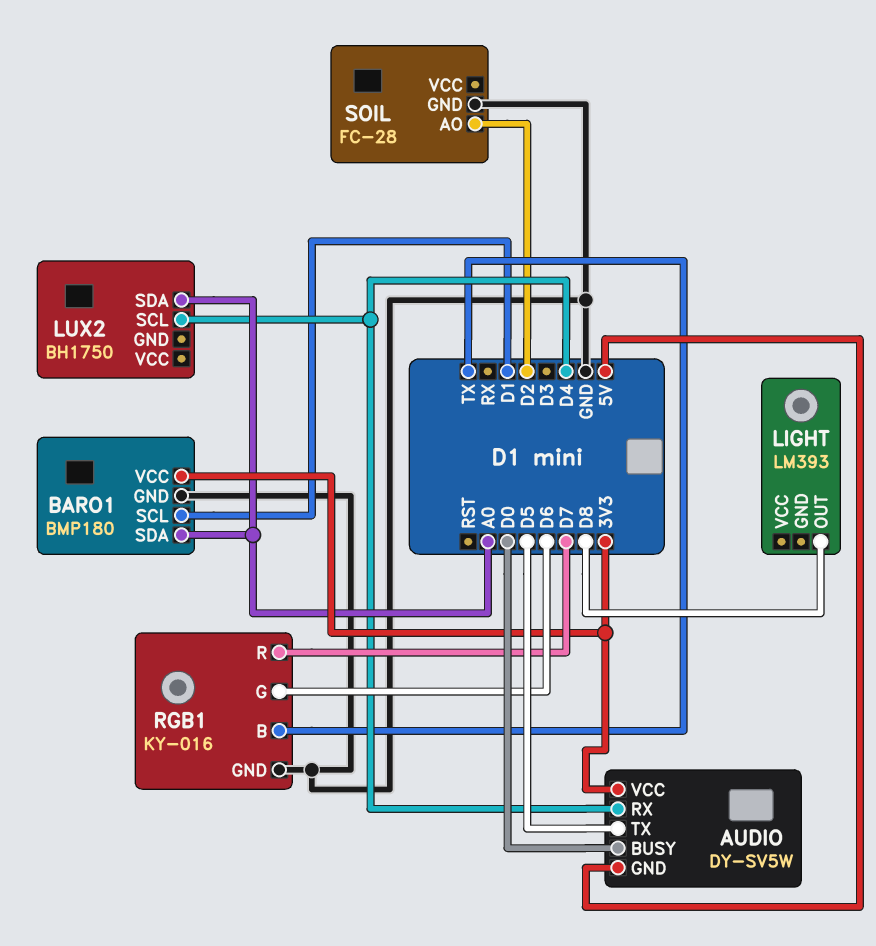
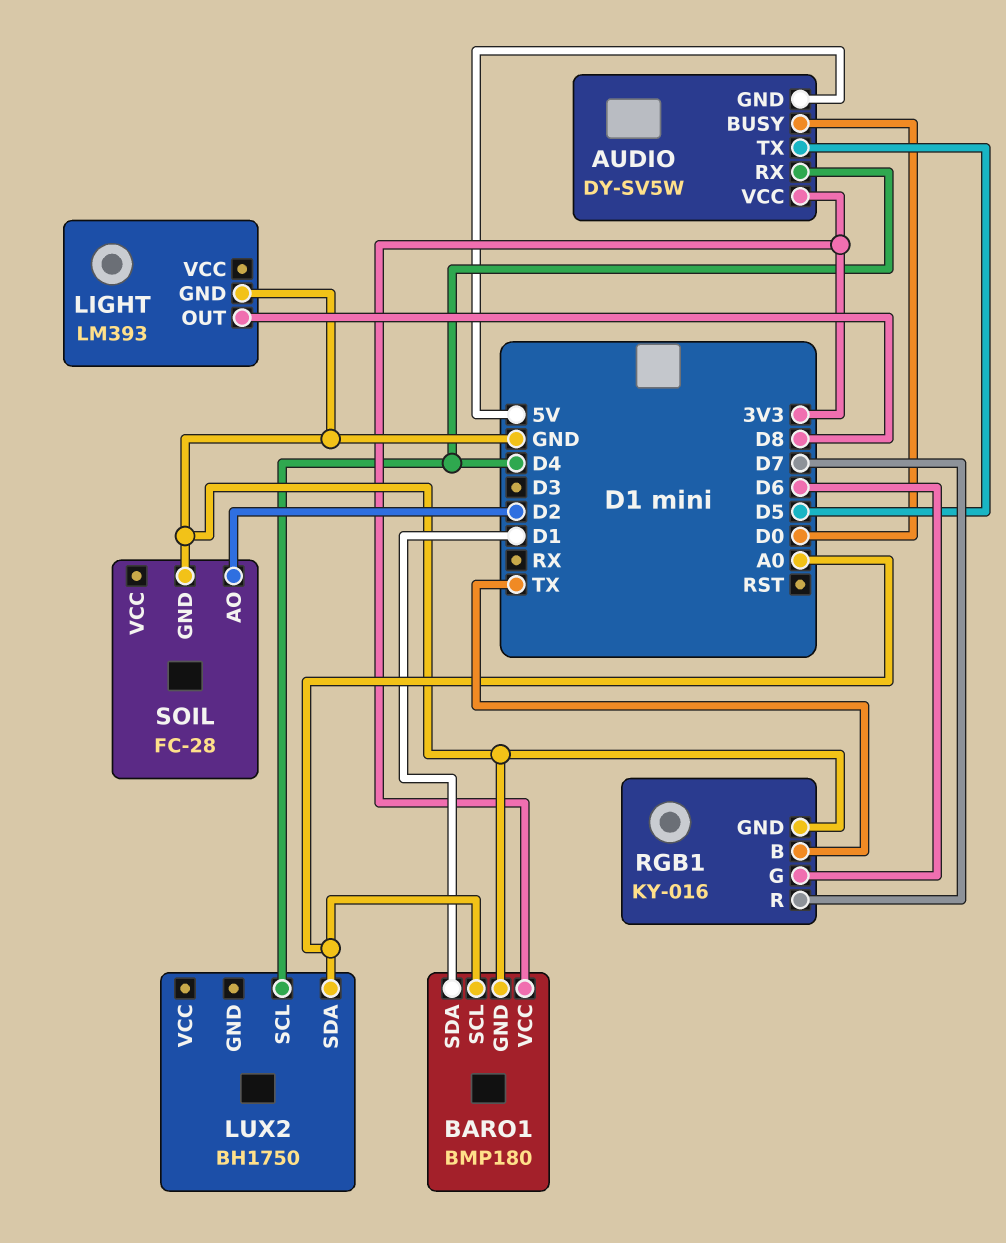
BARO1 pin SCL: D1 -> A0
BARO1 pin SDA: A0 -> D1
LIGHT pin GND: none -> GND

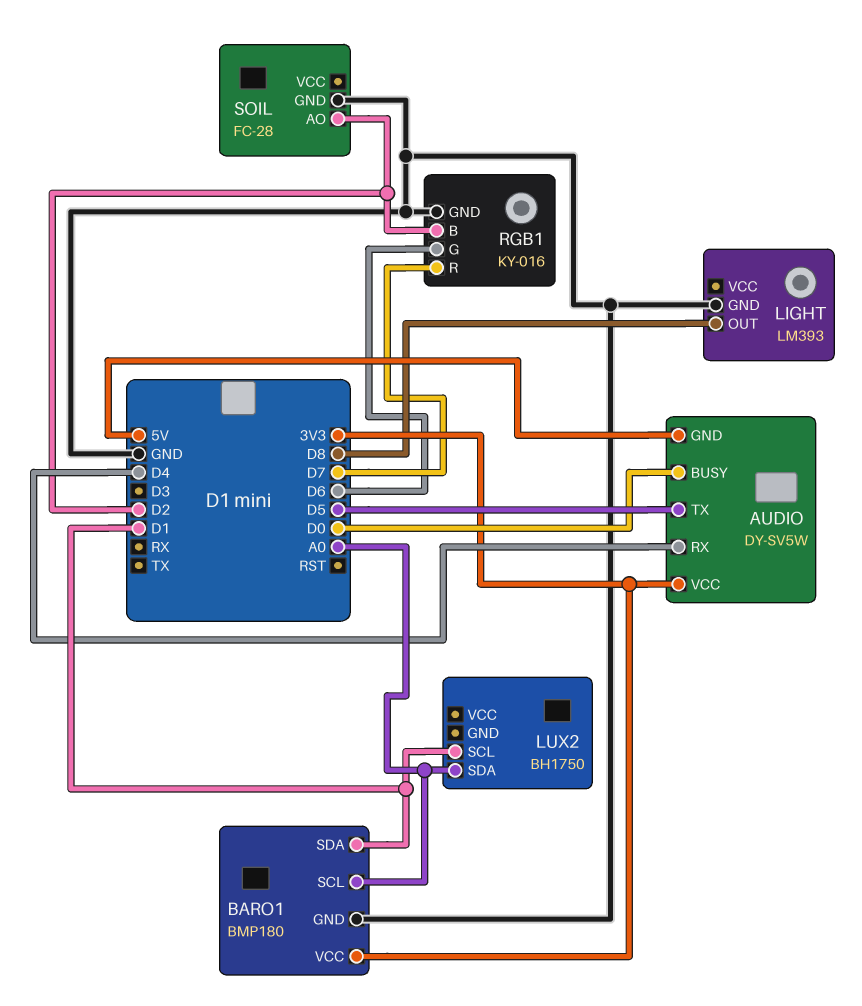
LUX2 pin SCL: D4 -> D1
RGB1 pin B: TX -> D2

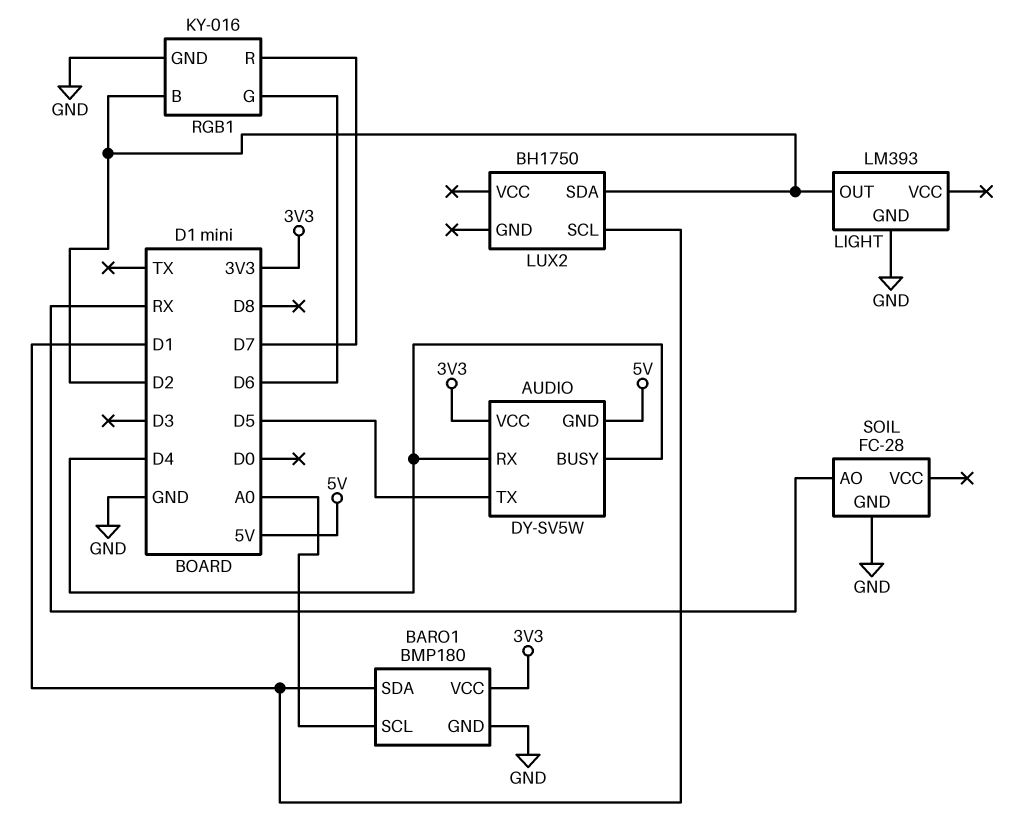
AUDIO pin BUSY: D0 -> D4
LIGHT pin OUT: D8 -> D2
LUX2 pin SDA: A0 -> D2
SOIL pin AO: D2 -> RX

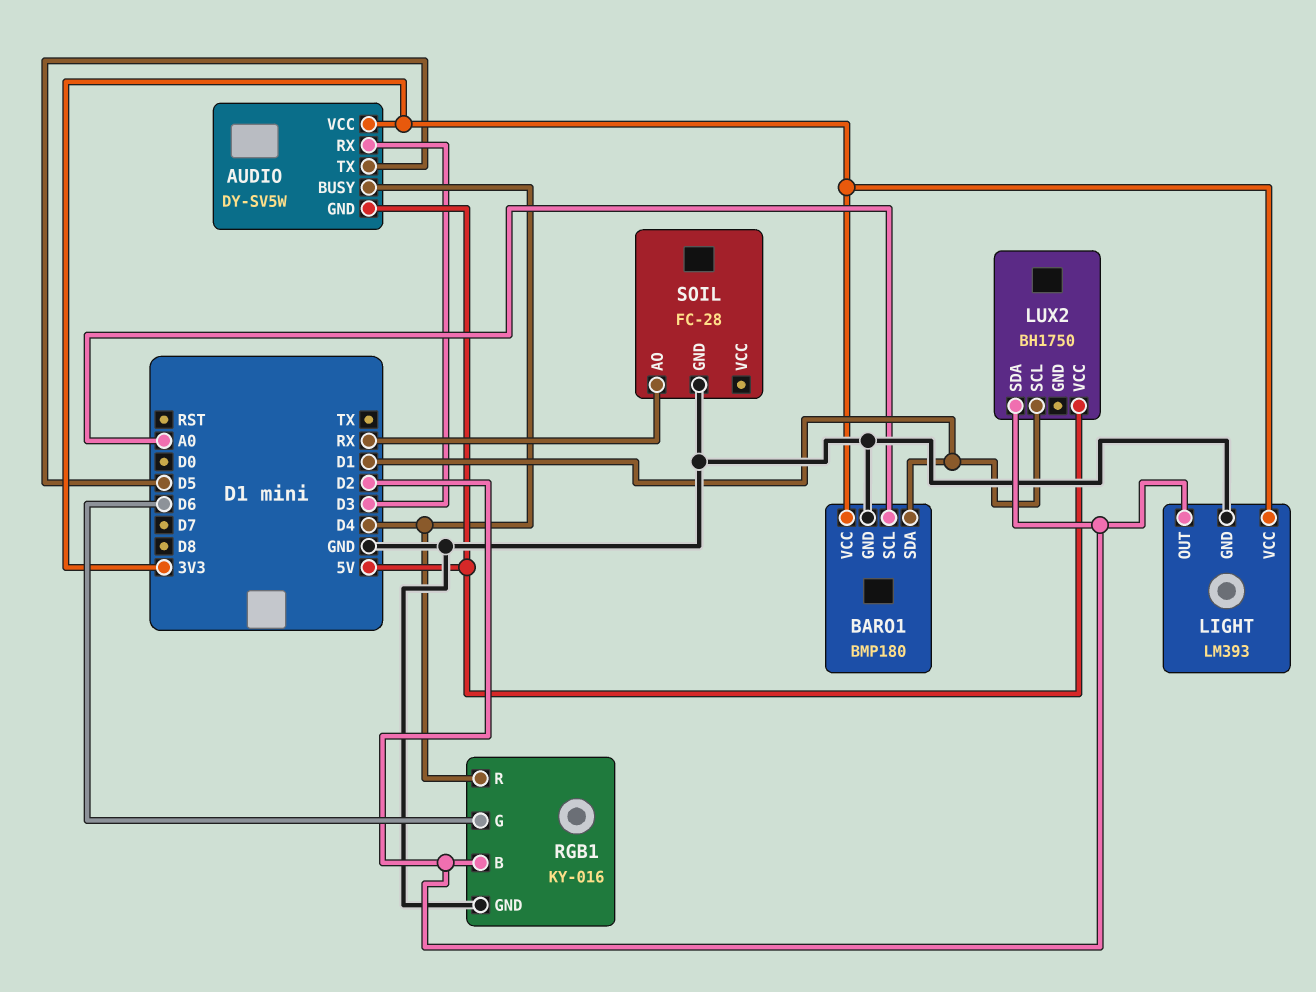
AUDIO pin RX: D4 -> D3
LIGHT pin VCC: none -> 3V3
LUX2 pin VCC: none -> 5V
RGB1 pin R: D7 -> D4

